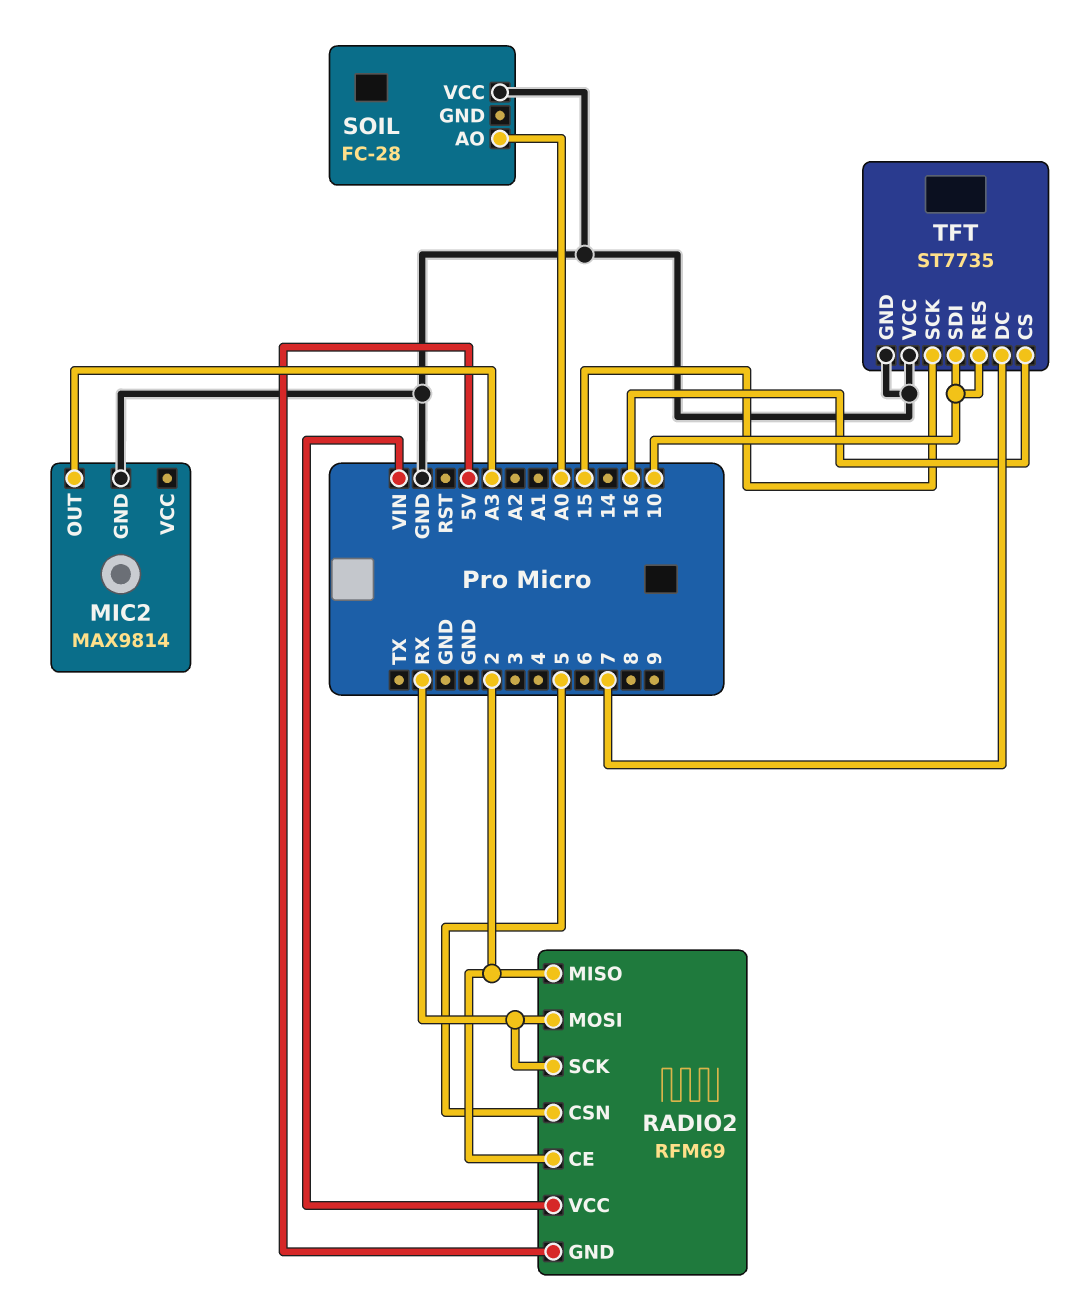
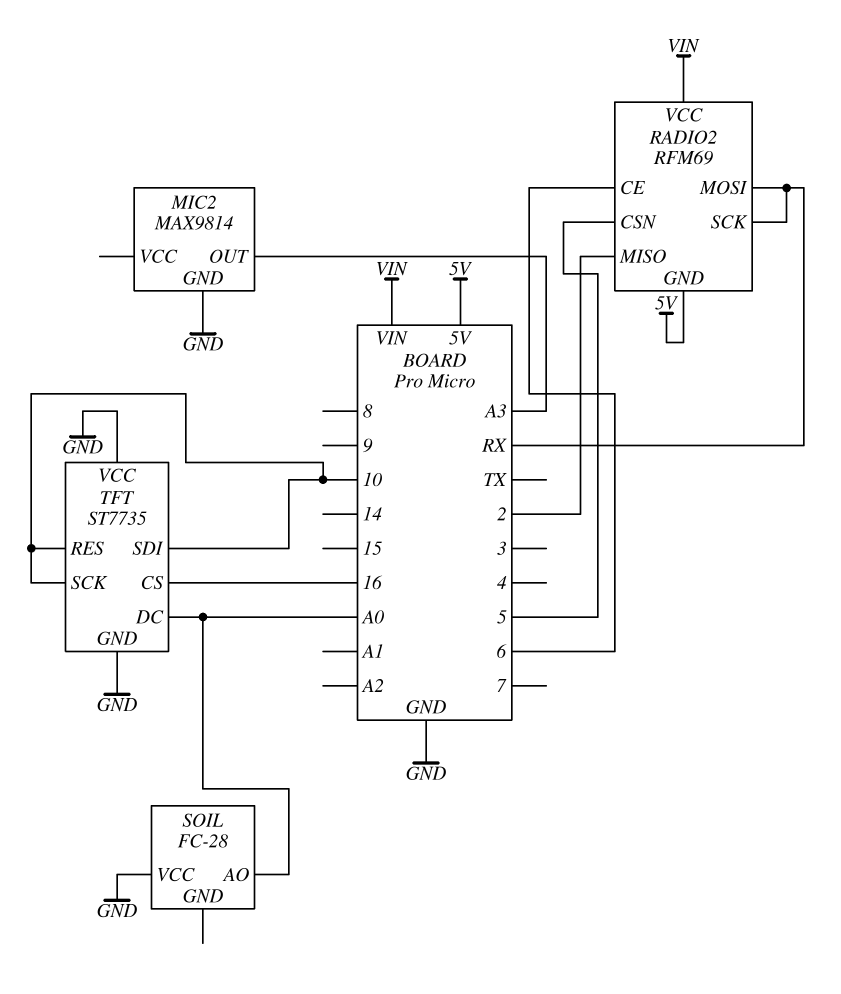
RADIO2 pin CE: 2 -> 6
TFT pin DC: 7 -> A0
TFT pin SCK: 15 -> 10

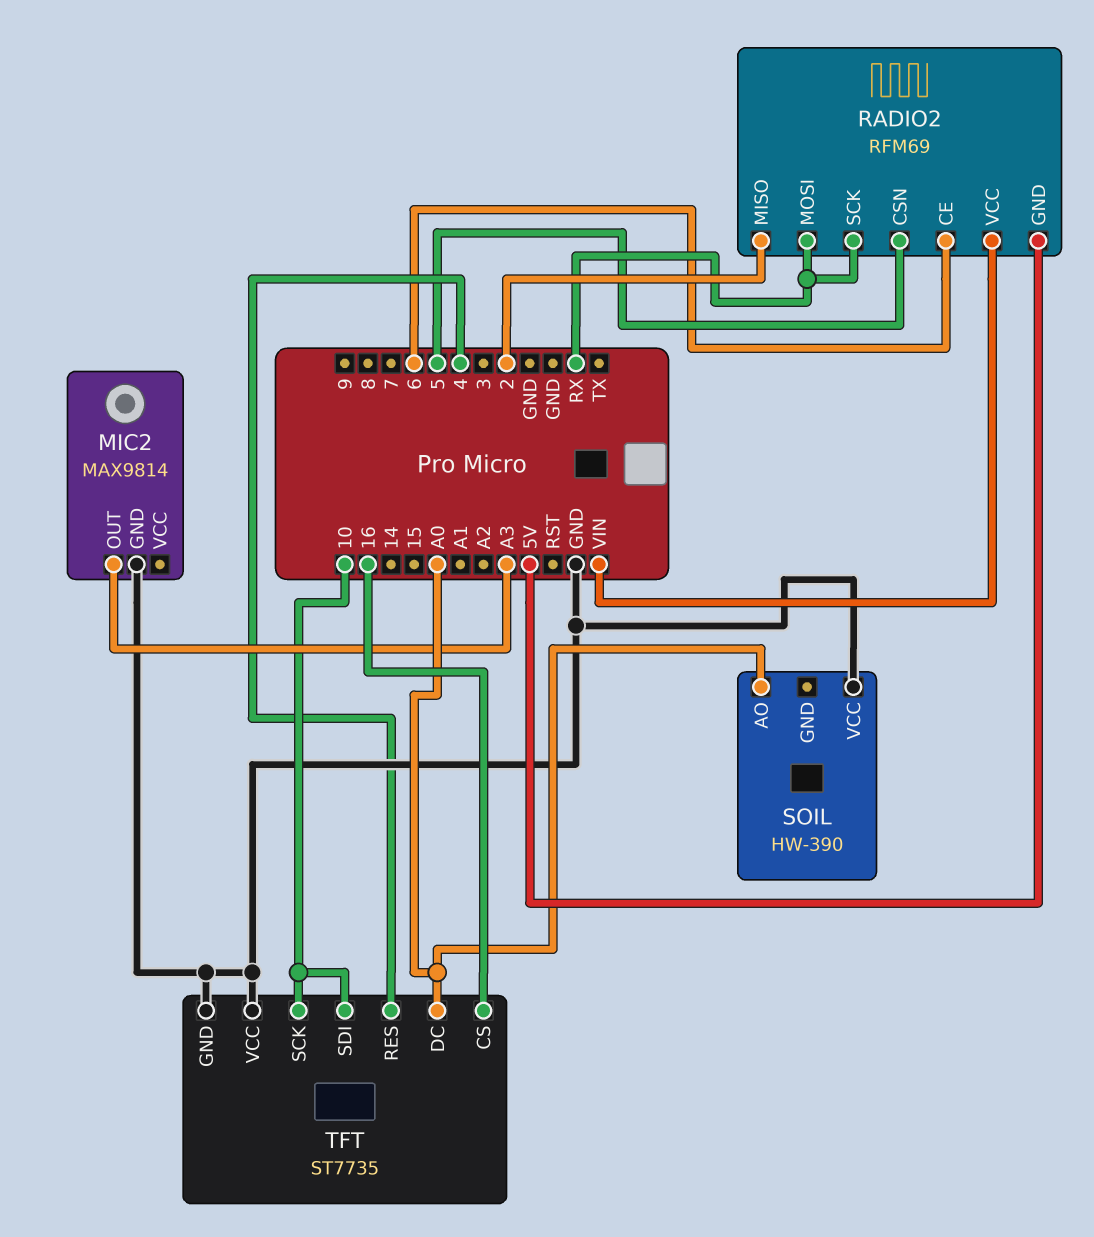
SOIL: FC-28 -> HW-390
TFT pin RES: 10 -> 4

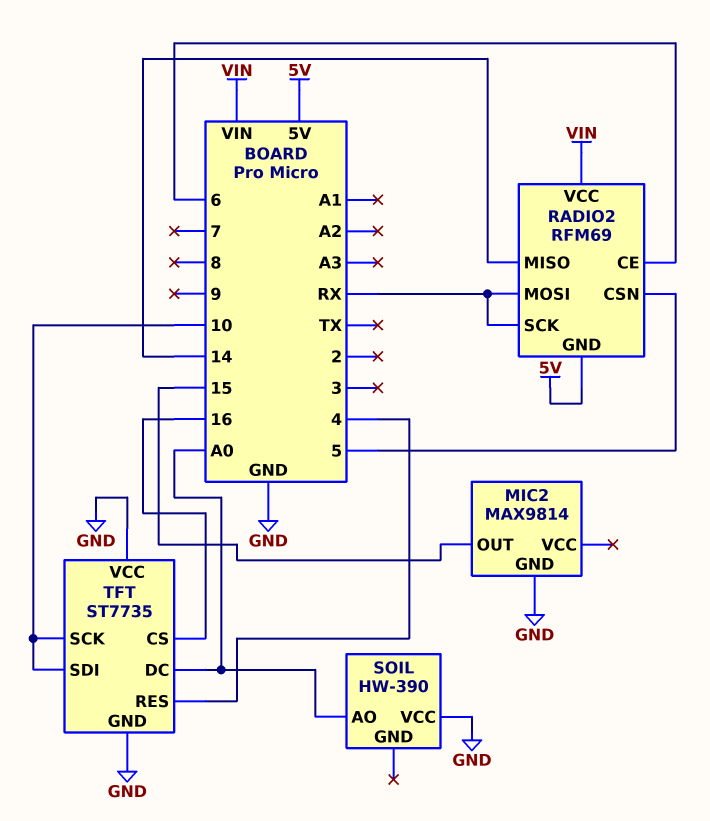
MIC2 pin OUT: A3 -> 15
RADIO2 pin MISO: 2 -> 14

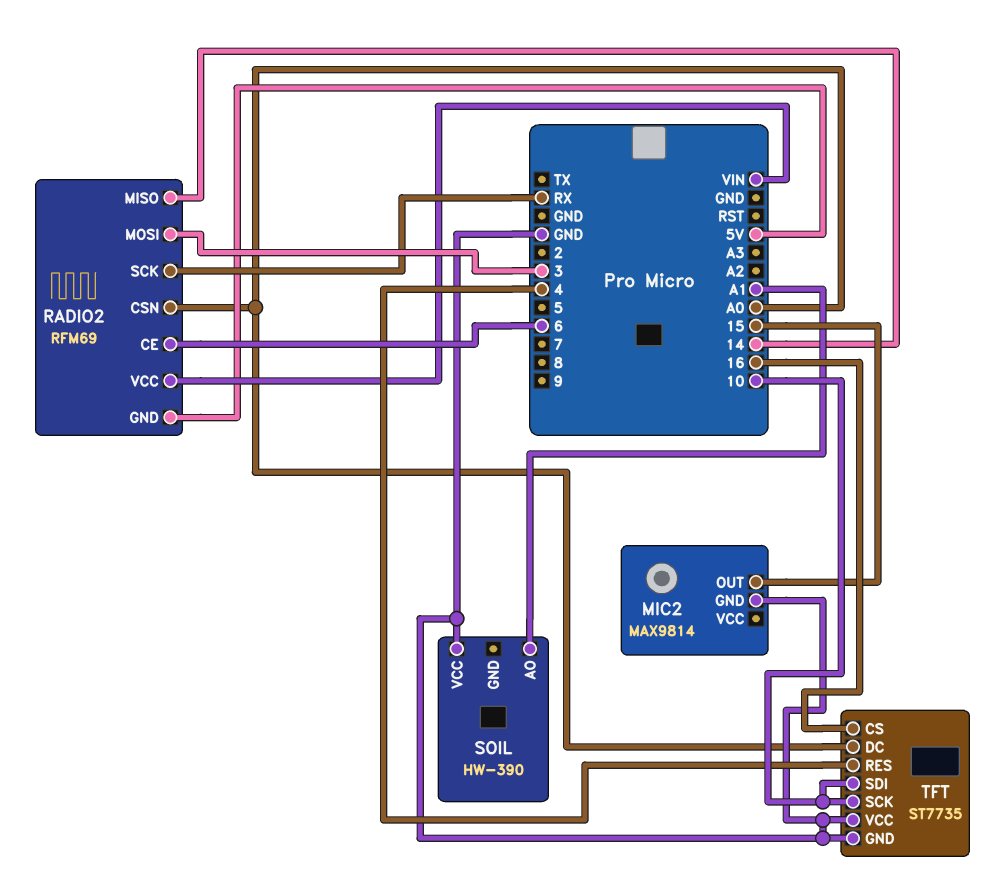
RADIO2 pin CSN: 5 -> A0
RADIO2 pin MOSI: RX -> 3
SOIL pin AO: A0 -> A1

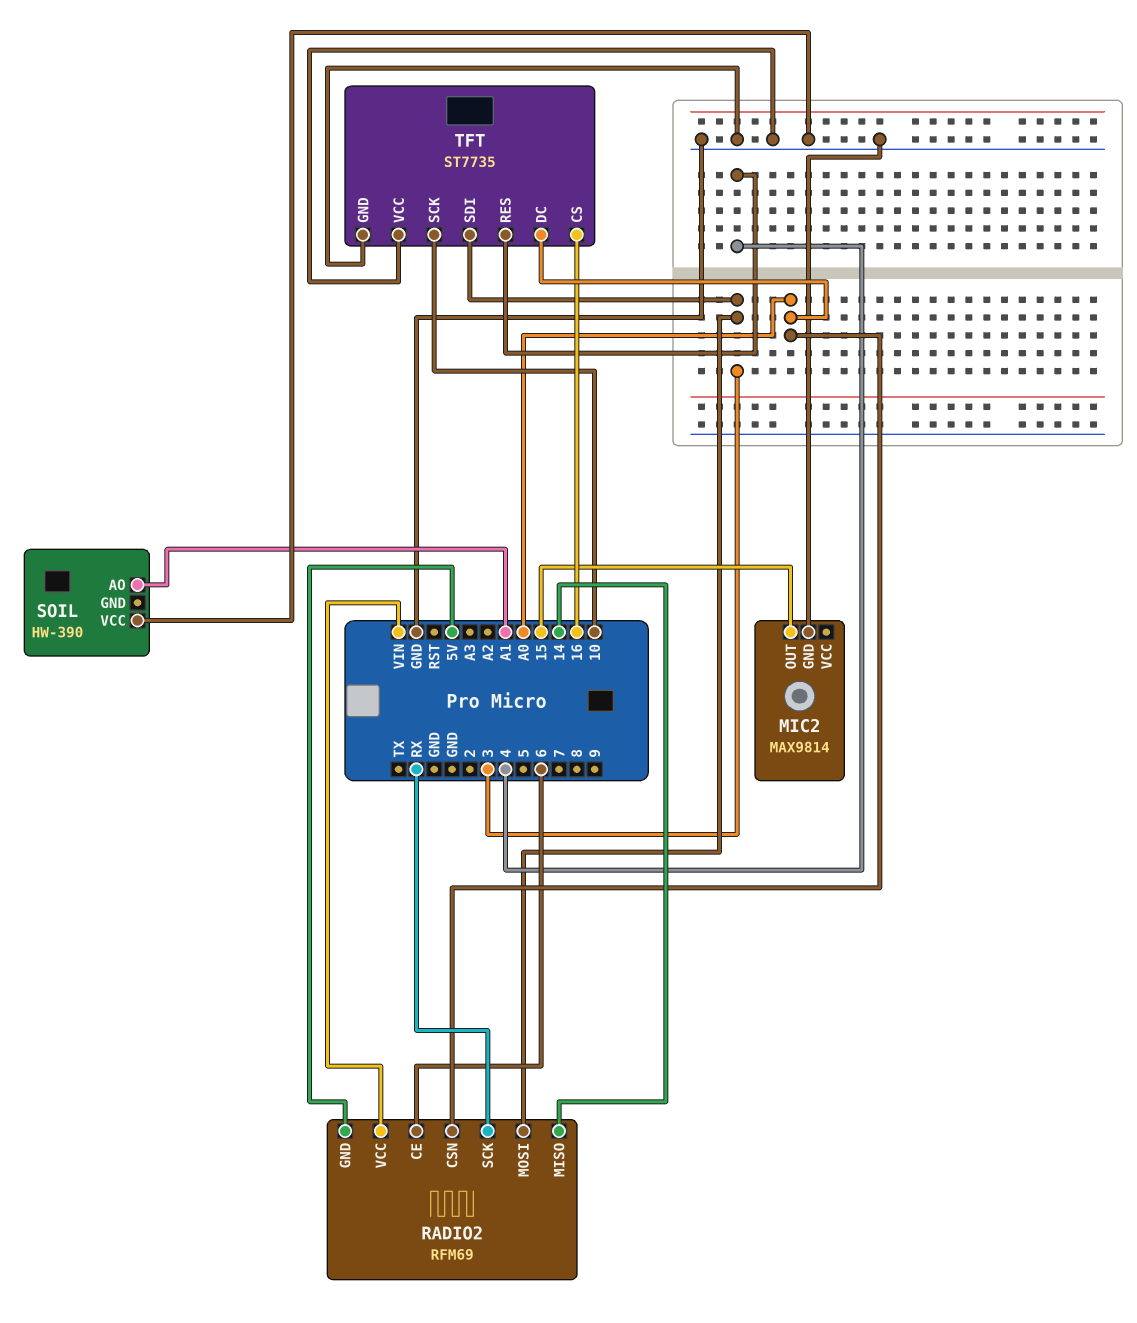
TFT pin SDI: 10 -> 3

